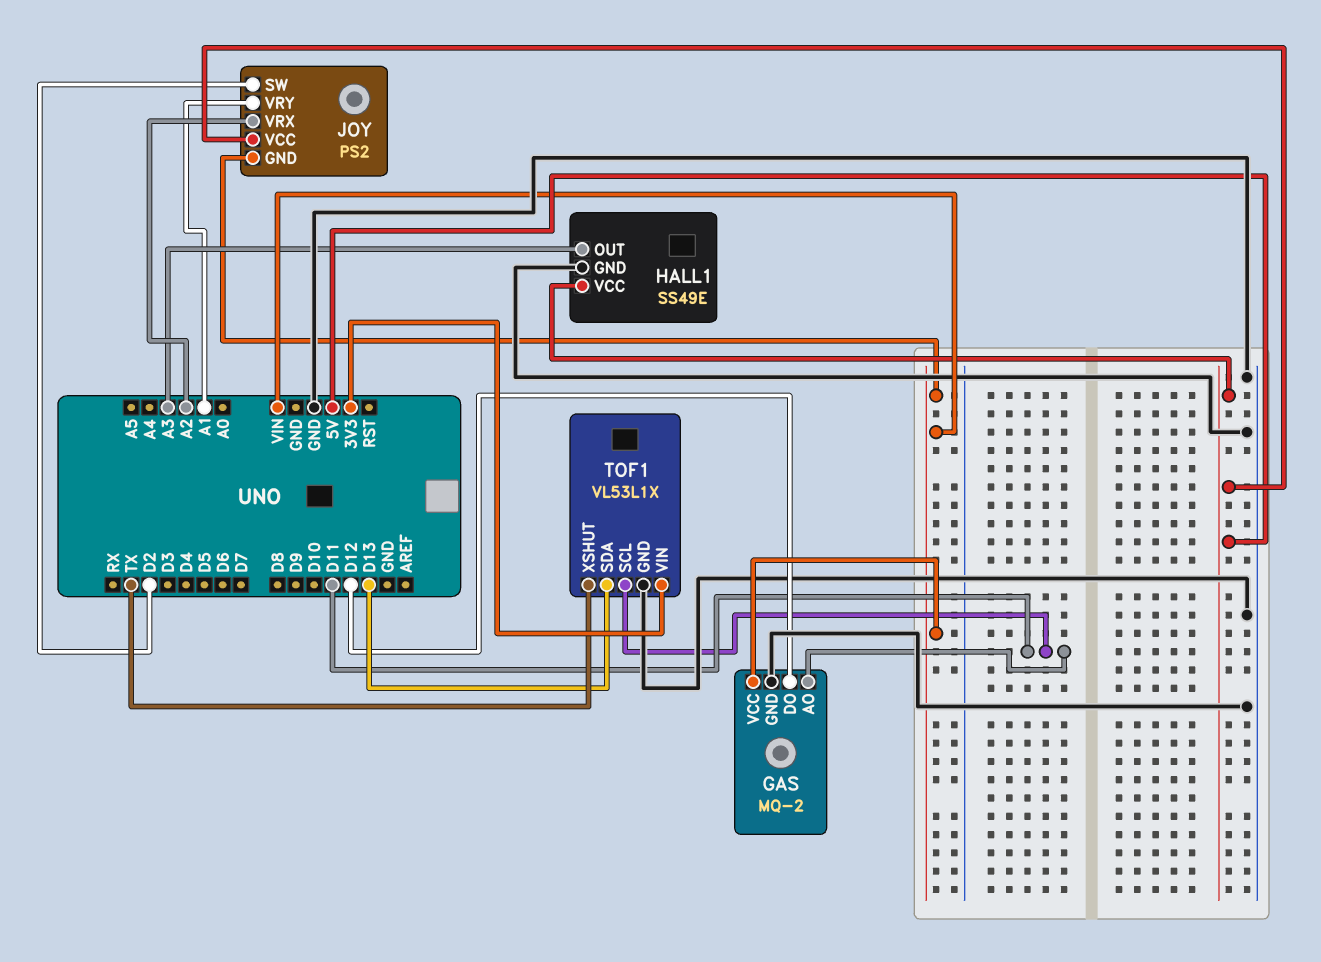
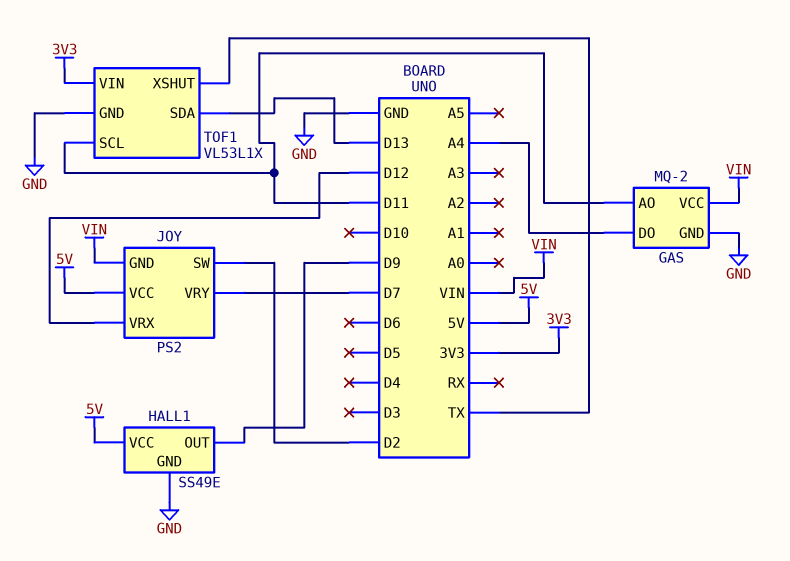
GAS pin DO: D12 -> A4
HALL1 pin OUT: A3 -> D9
JOY pin VRX: A2 -> D12
JOY pin VRY: A1 -> D7

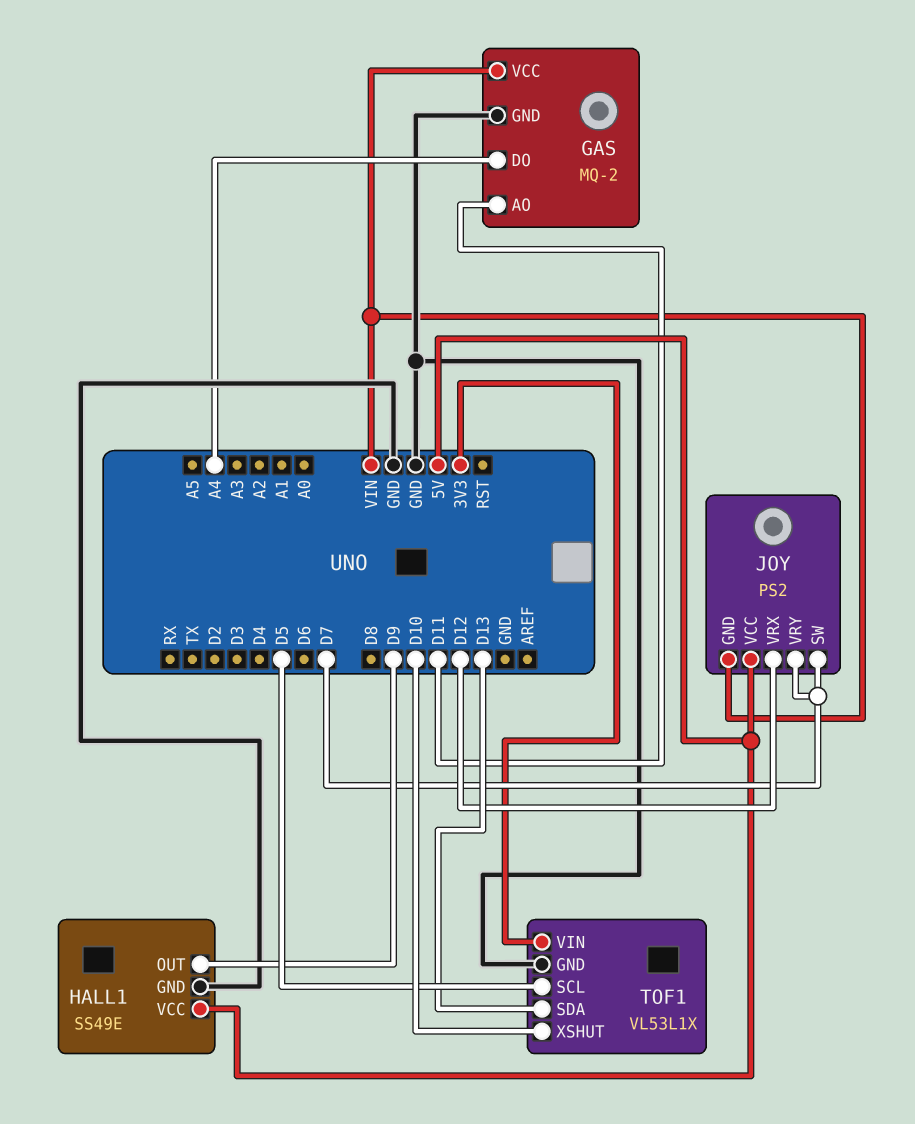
JOY pin SW: D2 -> D7
TOF1 pin SCL: D11 -> D5
TOF1 pin XSHUT: TX -> D10

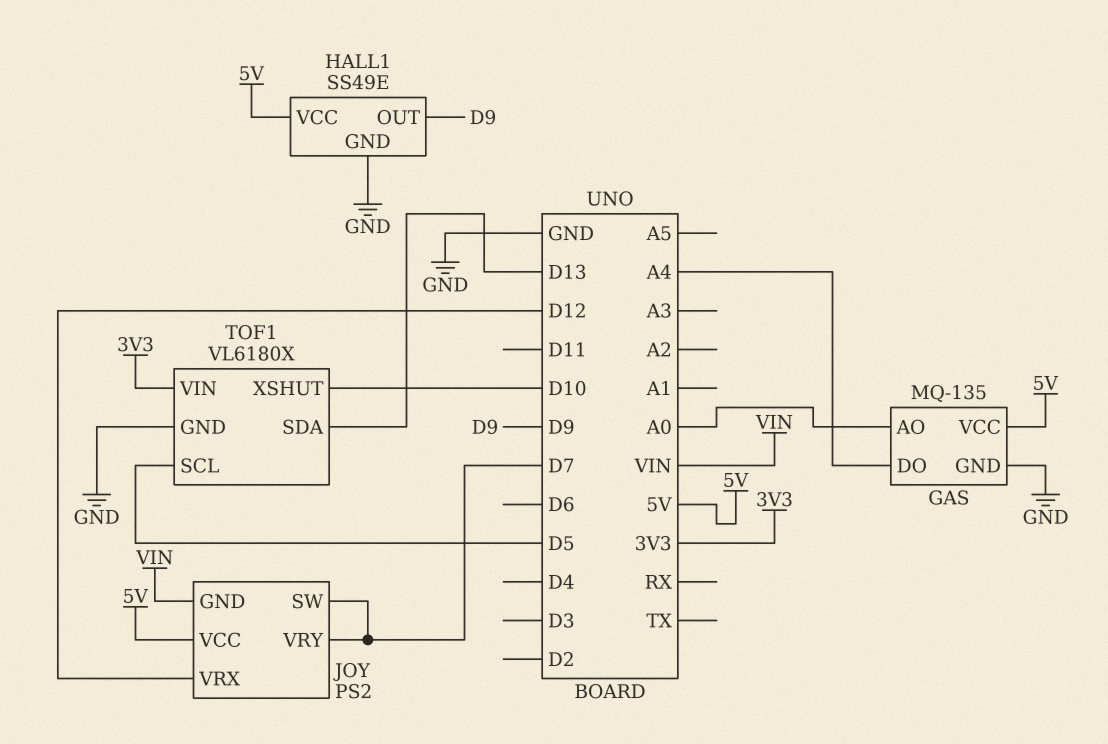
GAS: MQ-2 -> MQ-135
GAS pin AO: D11 -> A0
GAS pin VCC: VIN -> 5V
TOF1: VL53L1X -> VL6180X

